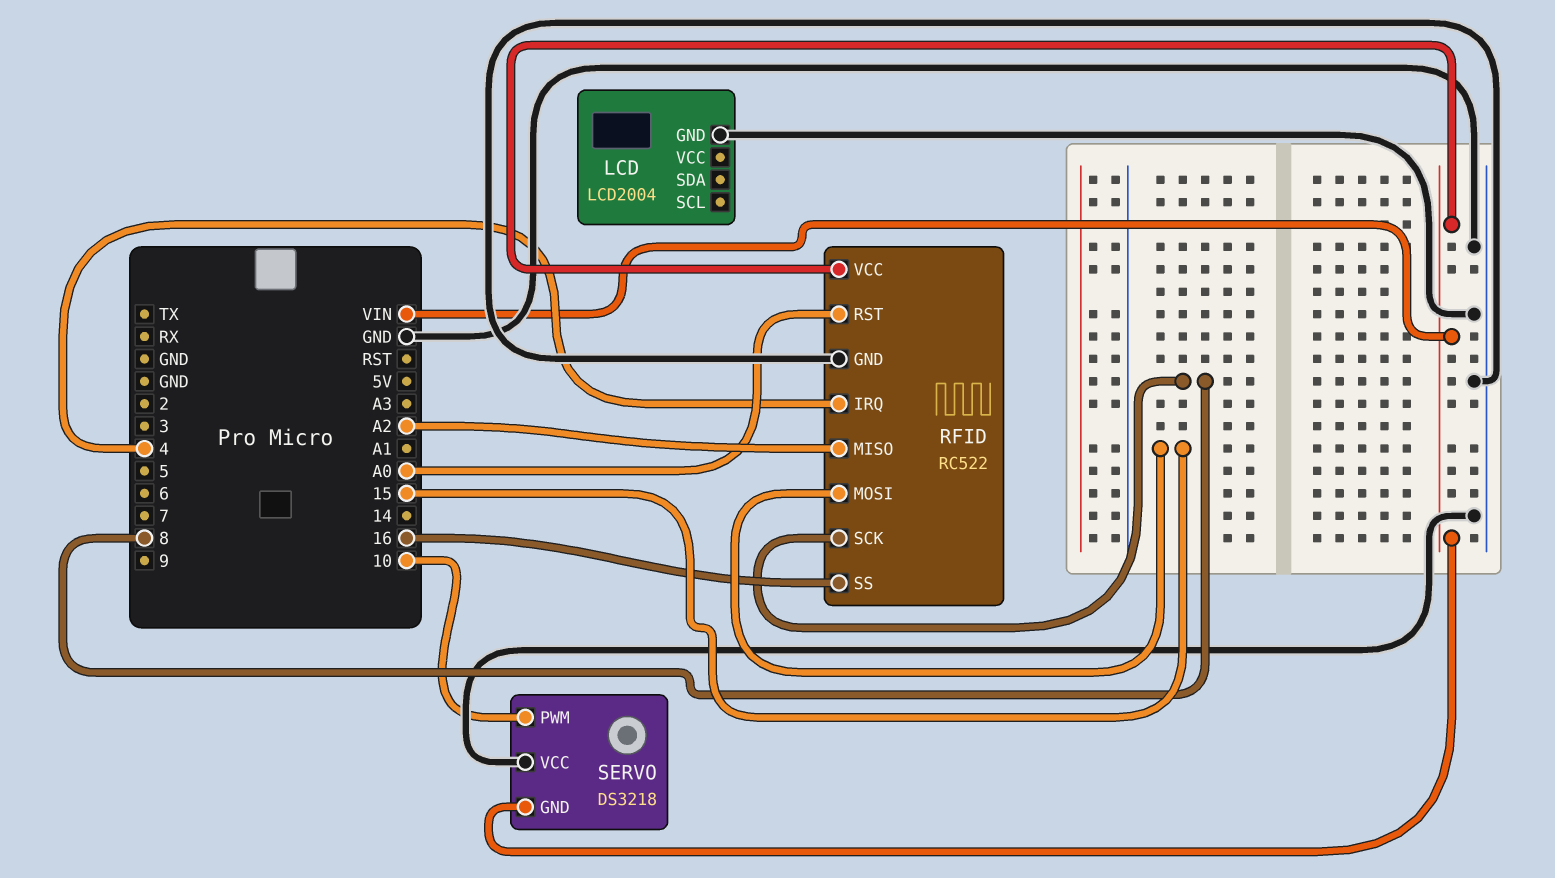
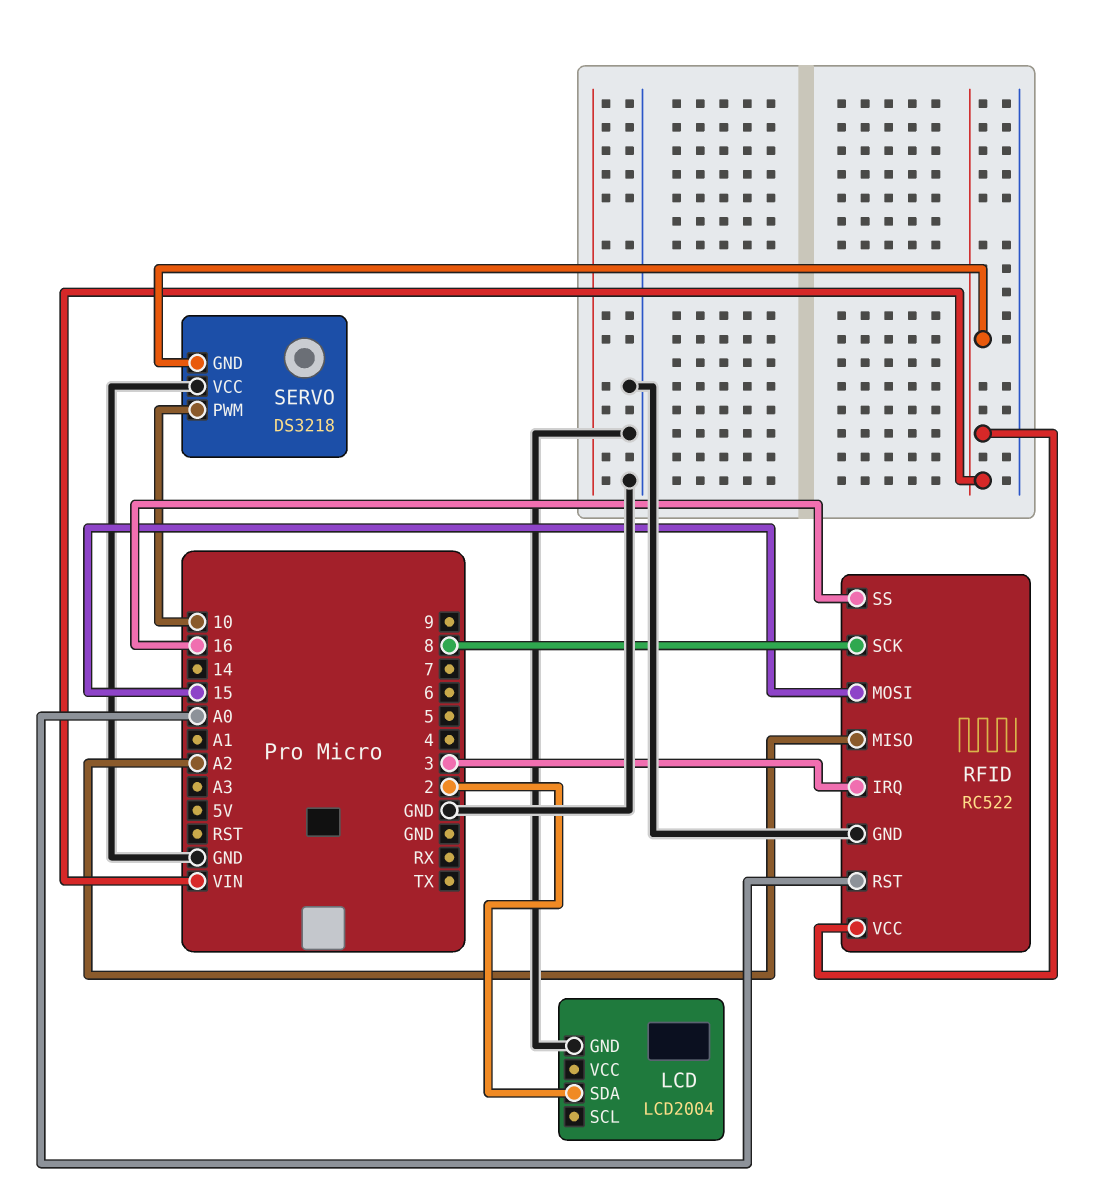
LCD pin SDA: none -> 2
RFID pin IRQ: 4 -> 3

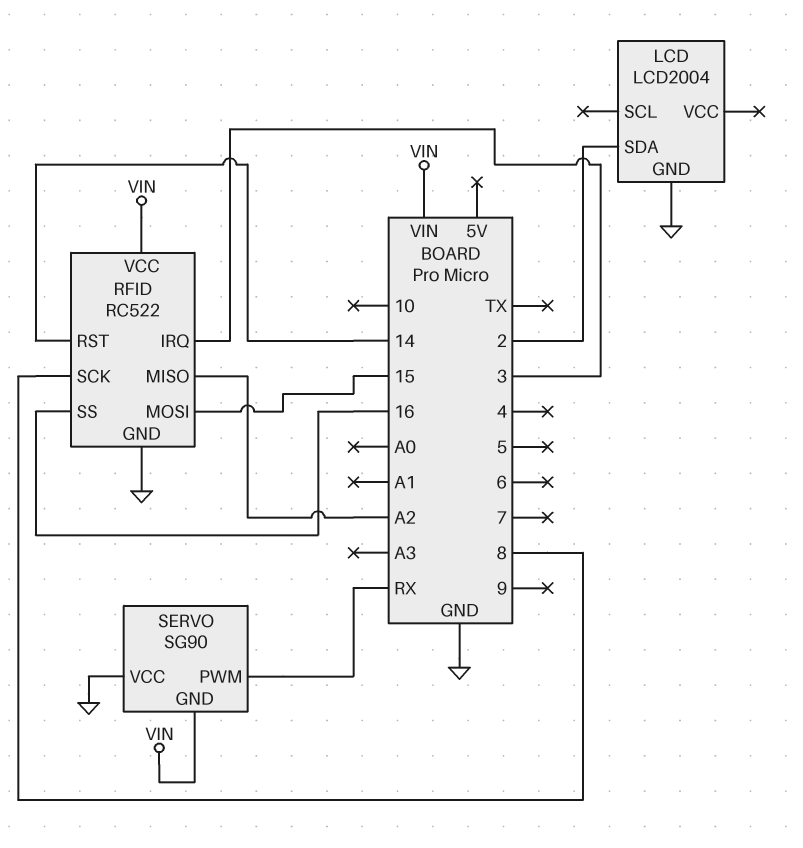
RFID pin RST: A0 -> 14
SERVO: DS3218 -> SG90
SERVO pin PWM: 10 -> RX

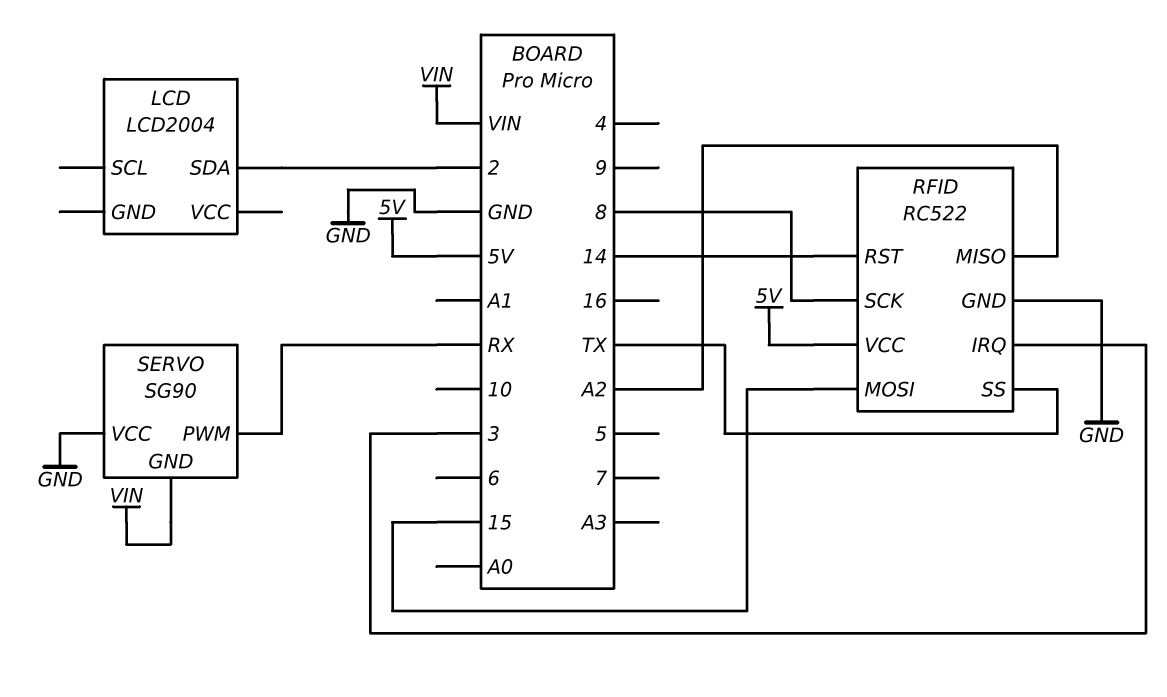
LCD pin GND: GND -> none
RFID pin SS: 16 -> TX
RFID pin VCC: VIN -> 5V

